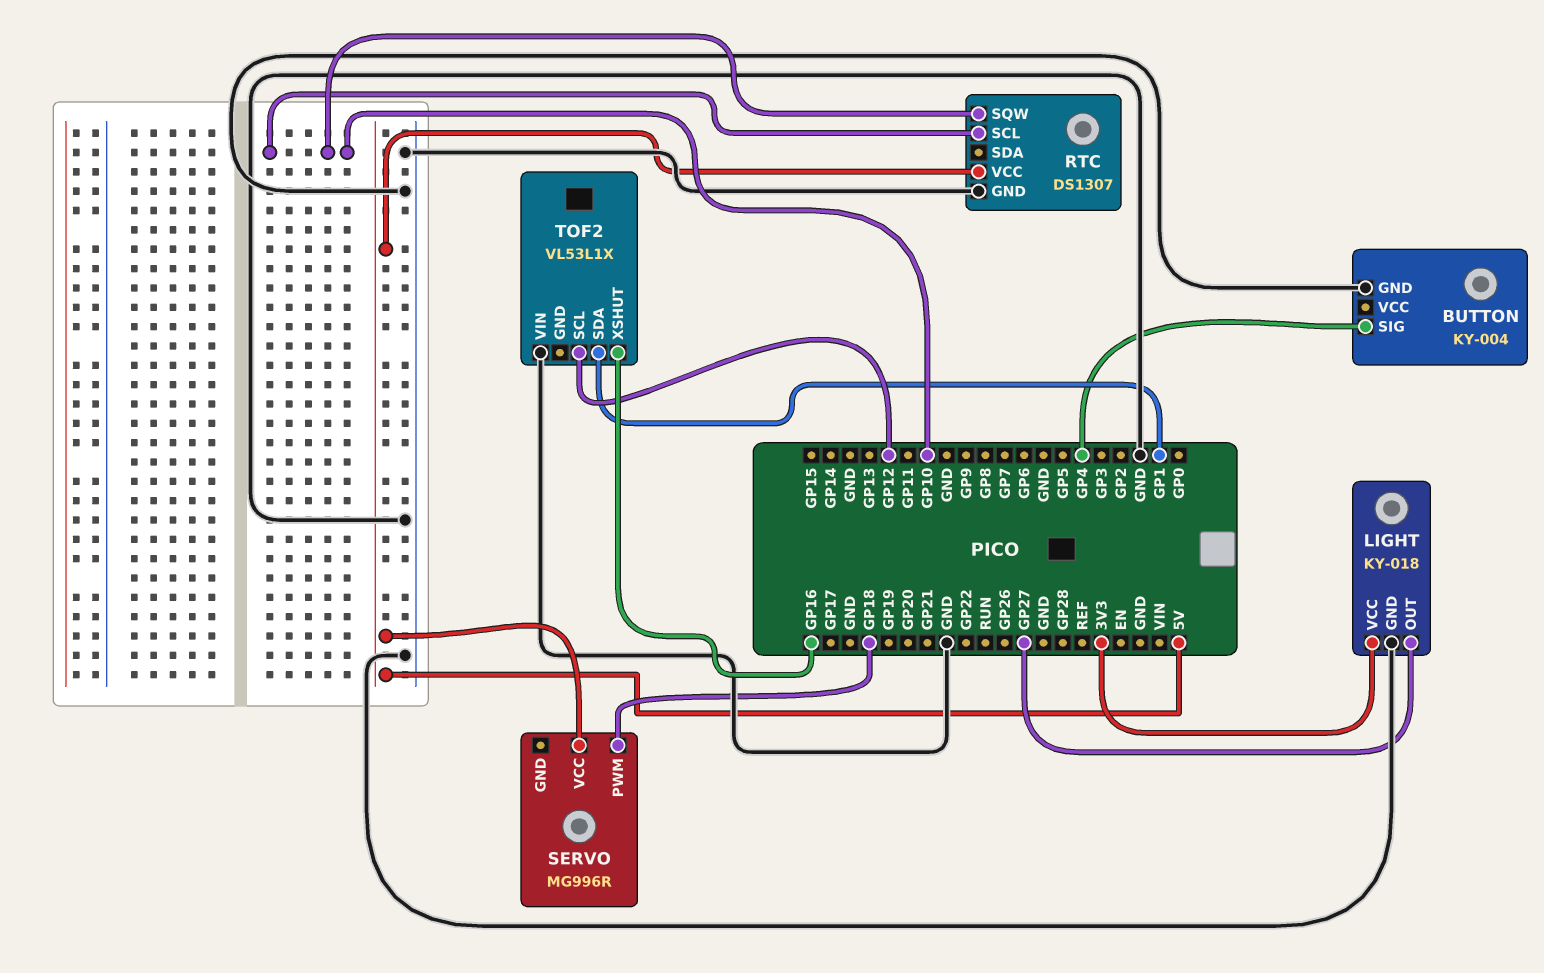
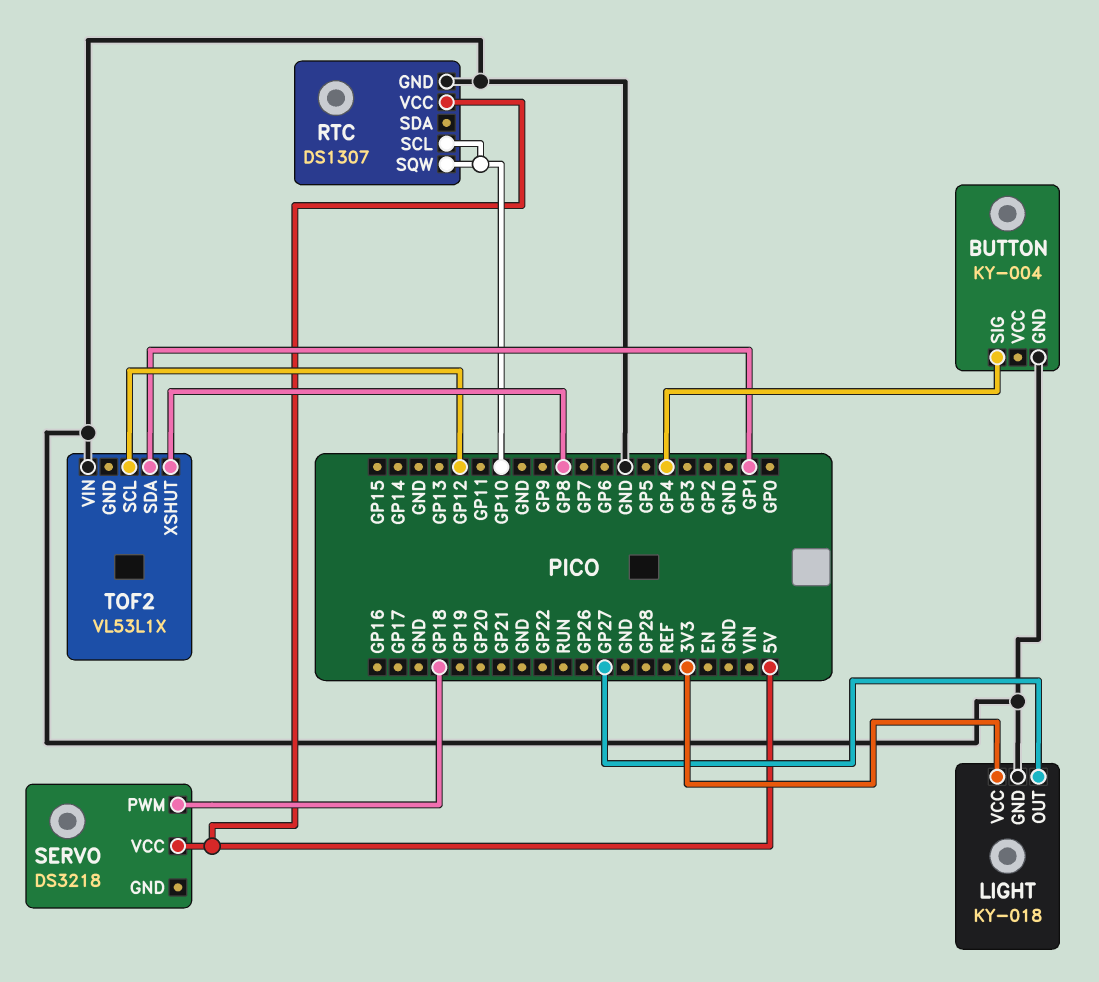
SERVO: MG996R -> DS3218
TOF2 pin XSHUT: GP16 -> GP8

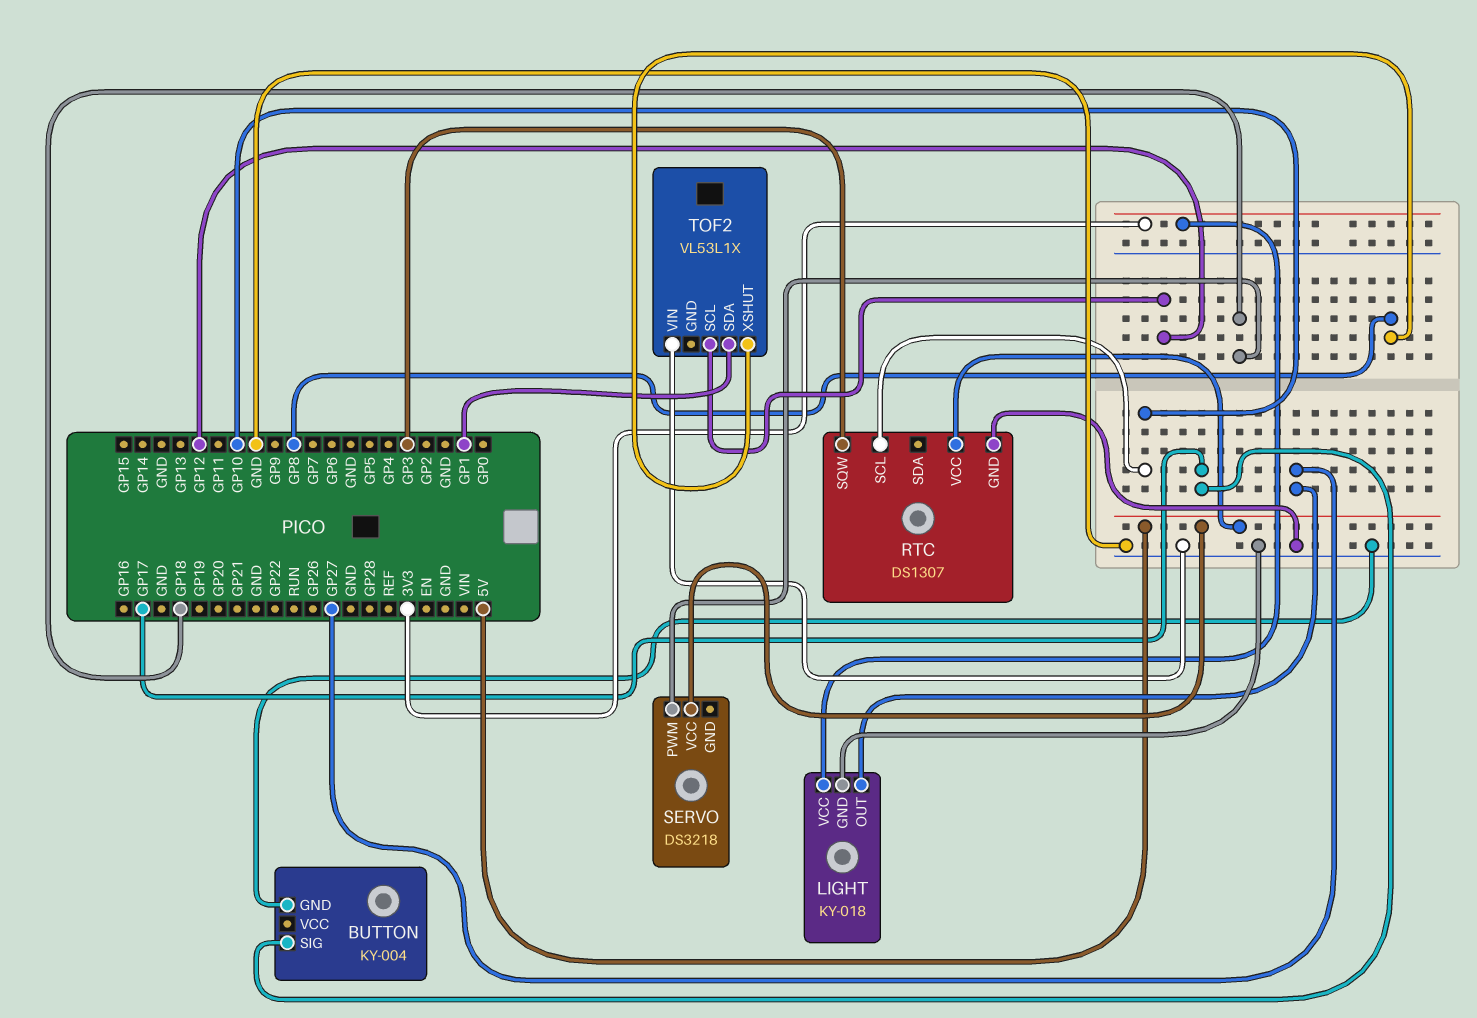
BUTTON pin SIG: GP4 -> GP17
RTC pin SQW: GP10 -> GP3

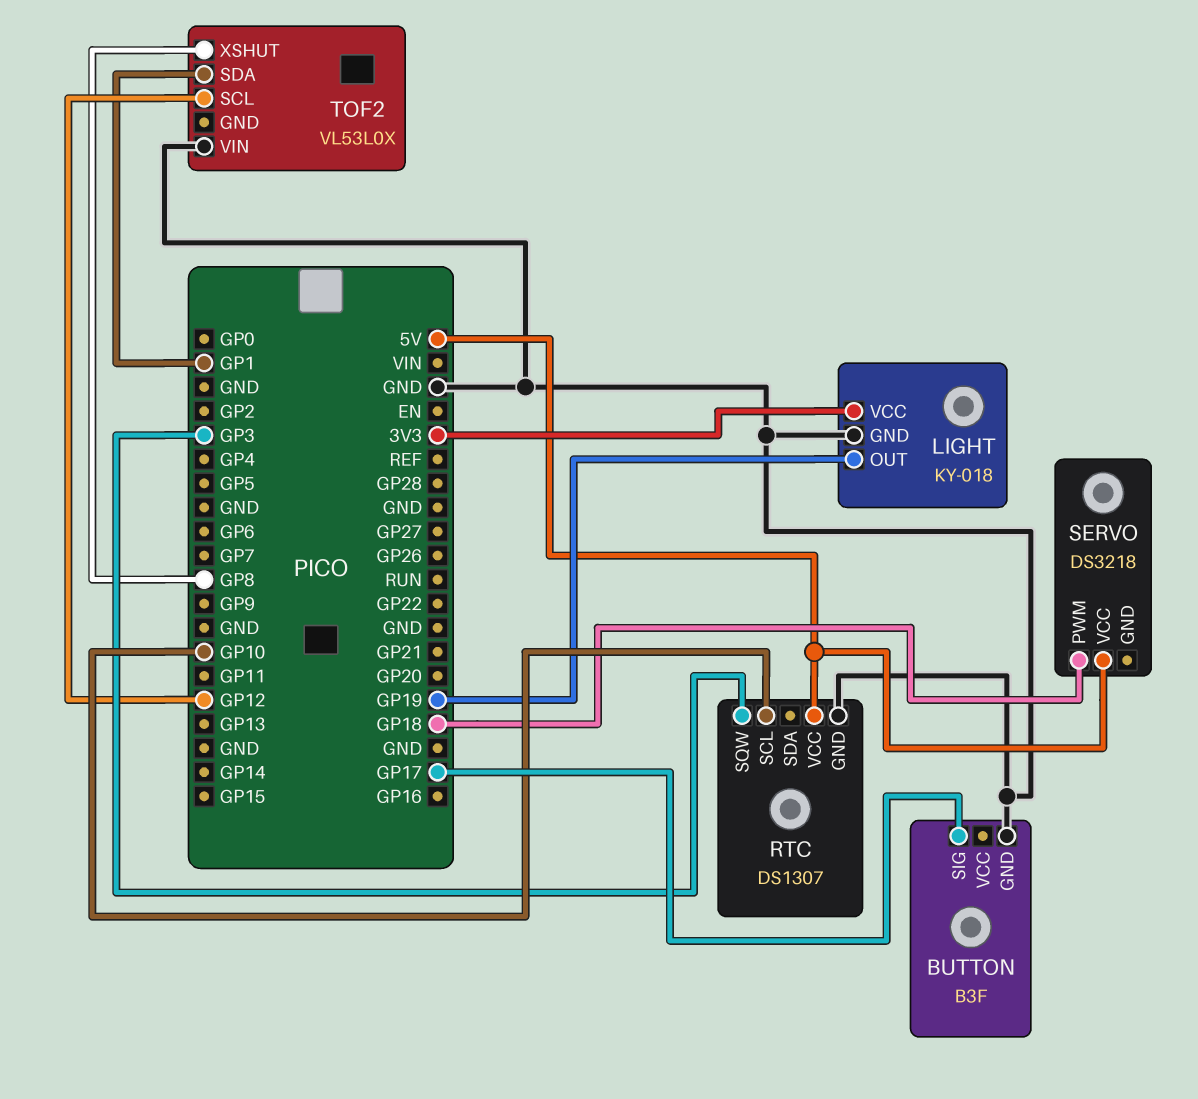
BUTTON: KY-004 -> B3F
LIGHT pin OUT: GP27 -> GP19
TOF2: VL53L1X -> VL53L0X

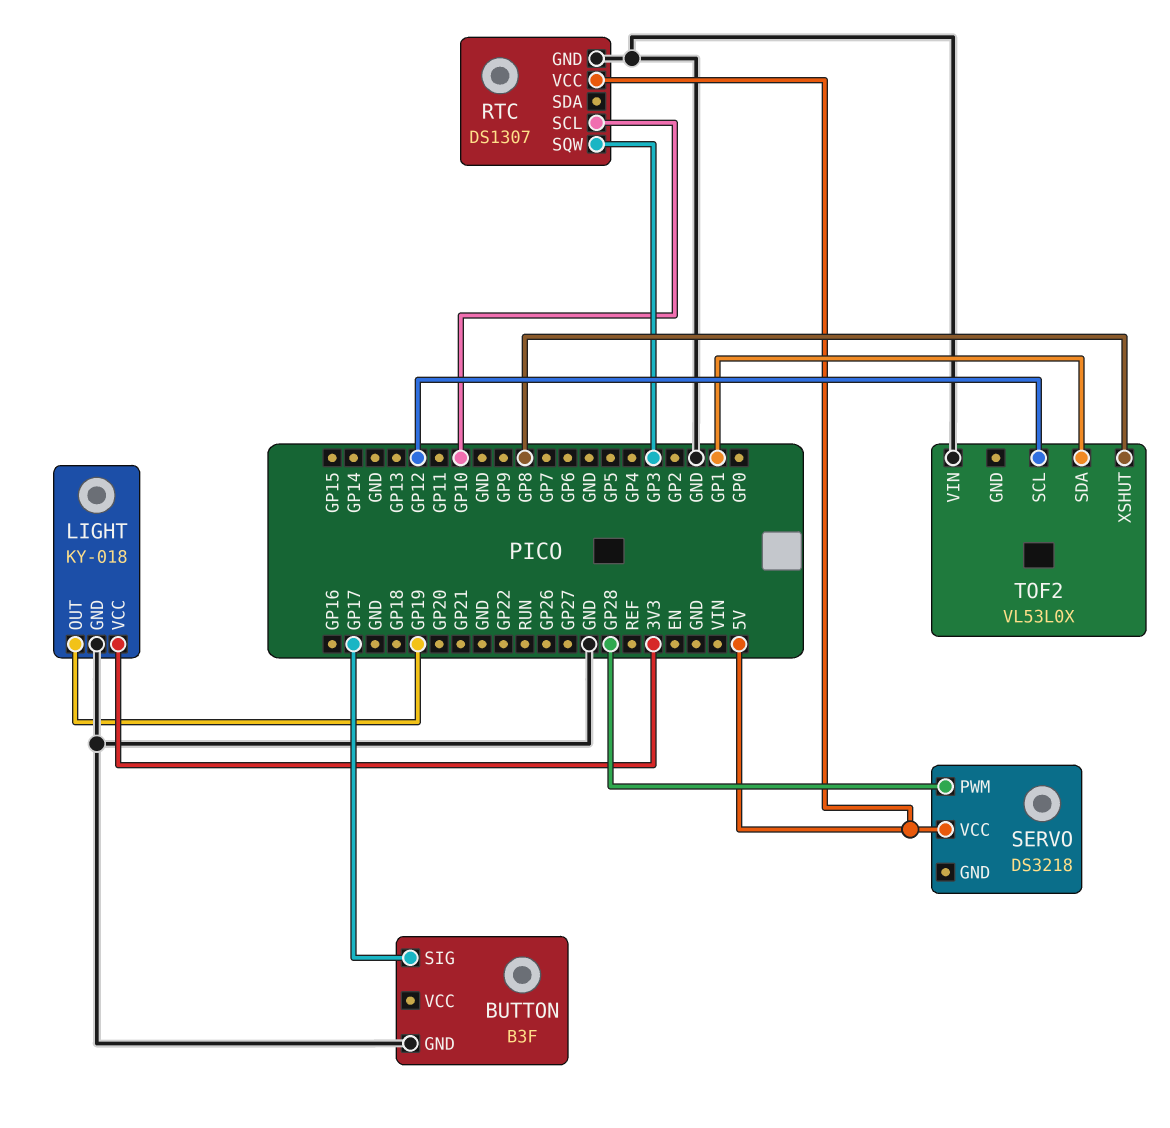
SERVO pin PWM: GP18 -> GP28

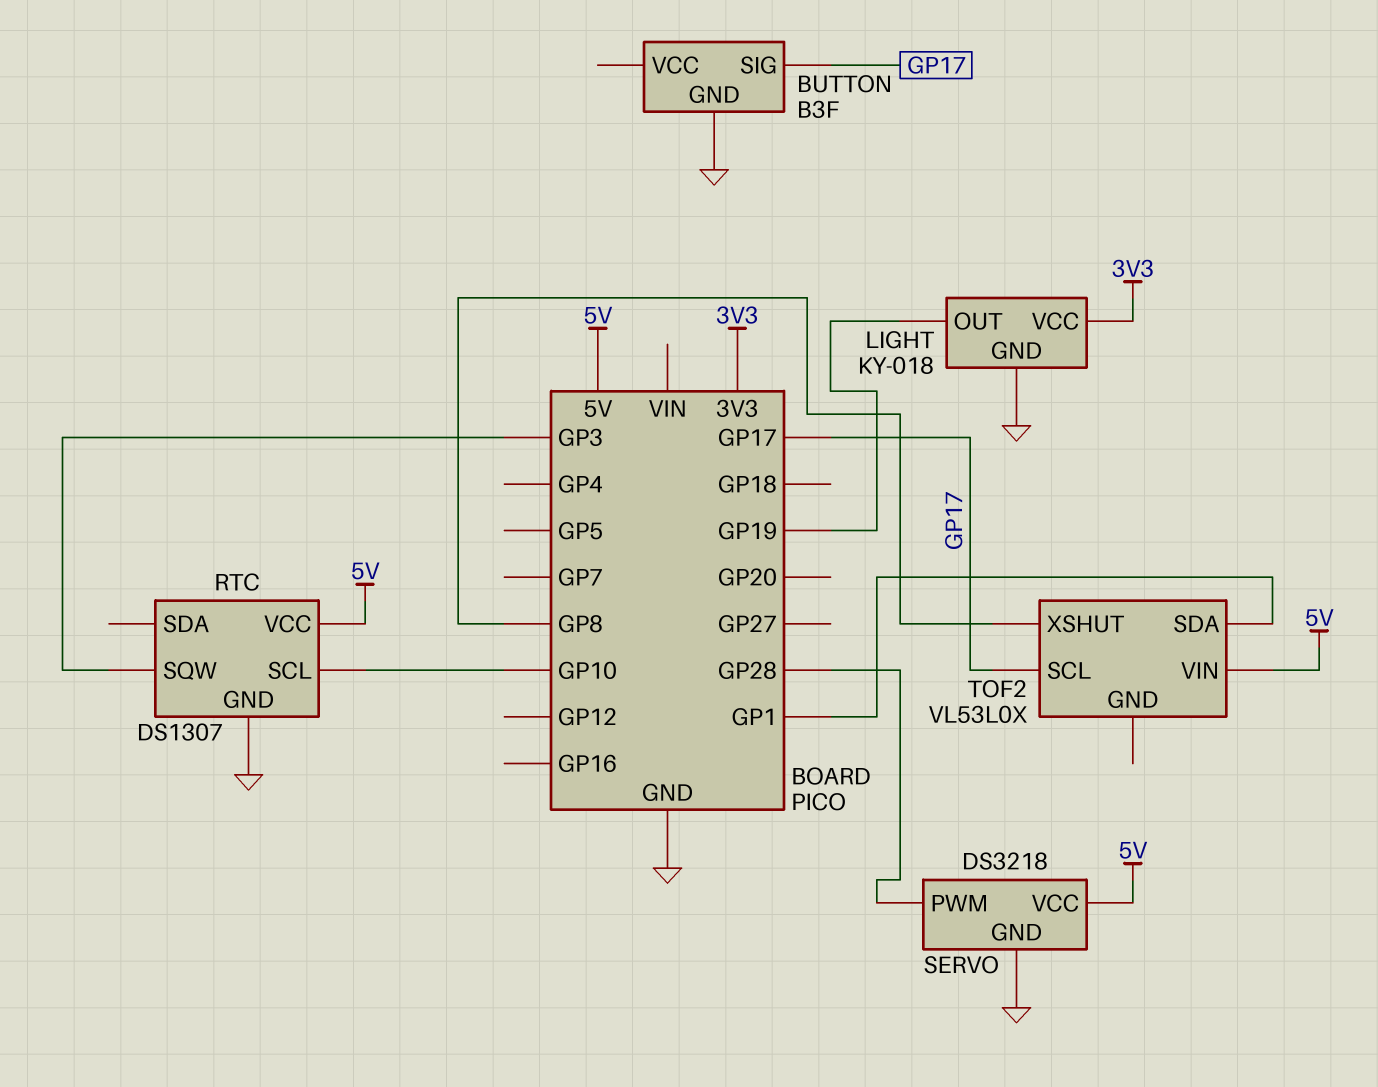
SERVO pin GND: none -> GND
TOF2 pin SCL: GP12 -> GP17
TOF2 pin VIN: GND -> 5V

